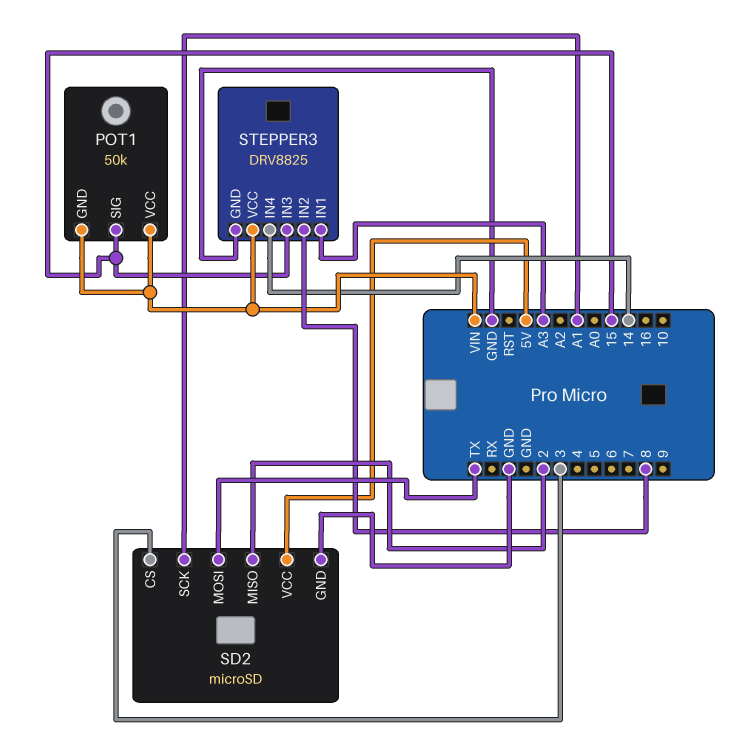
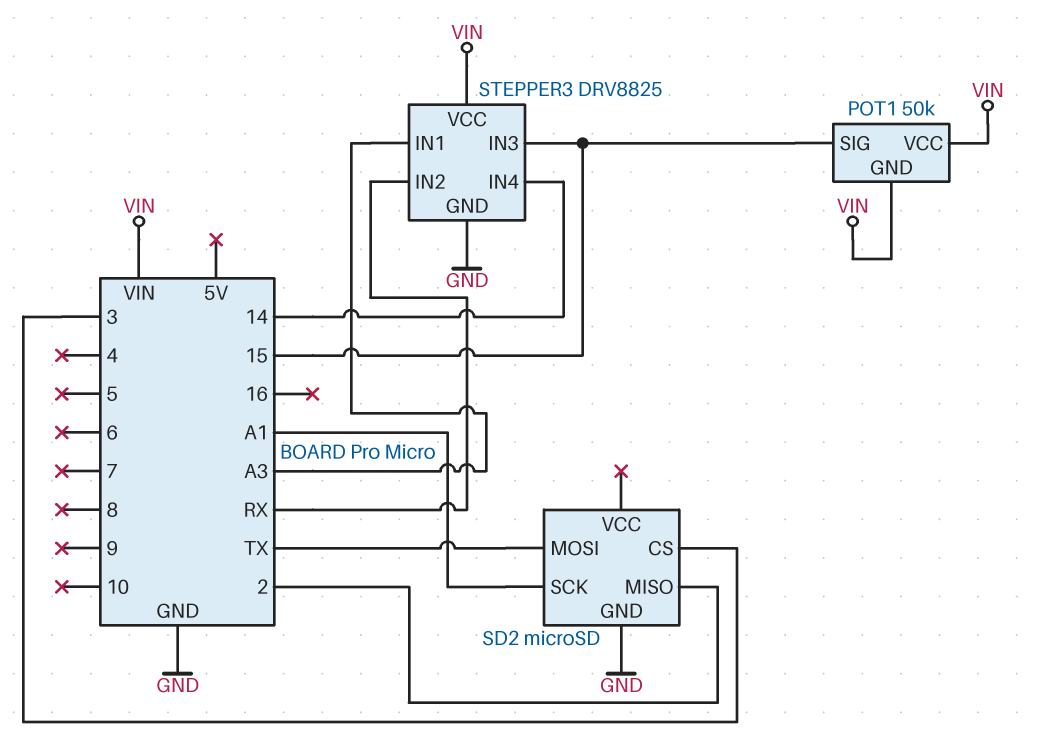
SD2 pin VCC: 5V -> none
STEPPER3 pin IN2: 8 -> RX

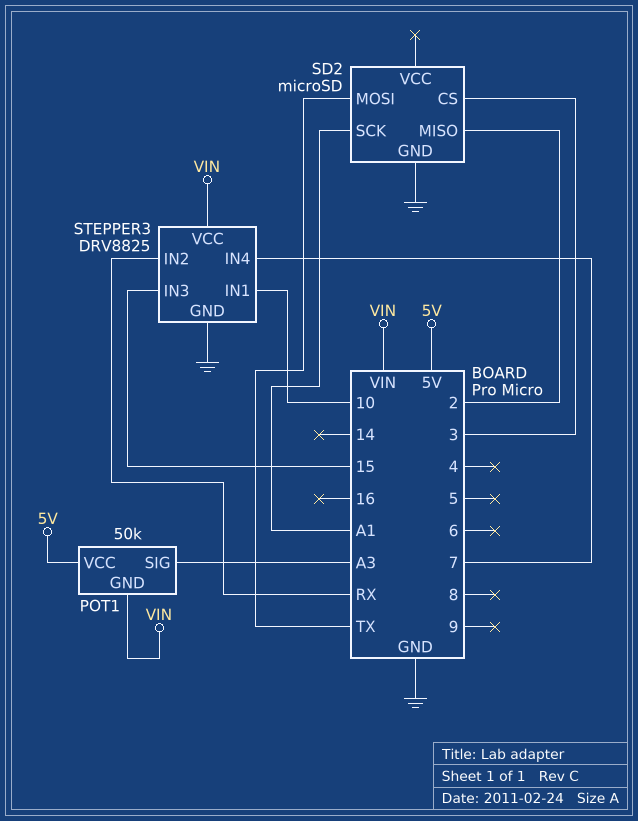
POT1 pin SIG: 15 -> A3
POT1 pin VCC: VIN -> 5V
STEPPER3 pin IN1: A3 -> 10
STEPPER3 pin IN4: 14 -> 7

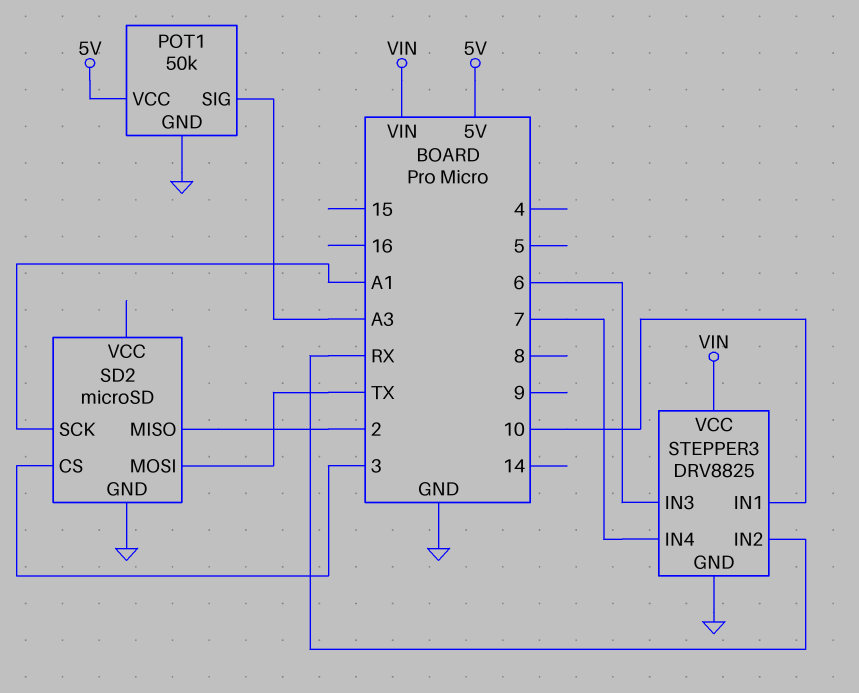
POT1 pin GND: VIN -> GND
STEPPER3 pin IN3: 15 -> 6

